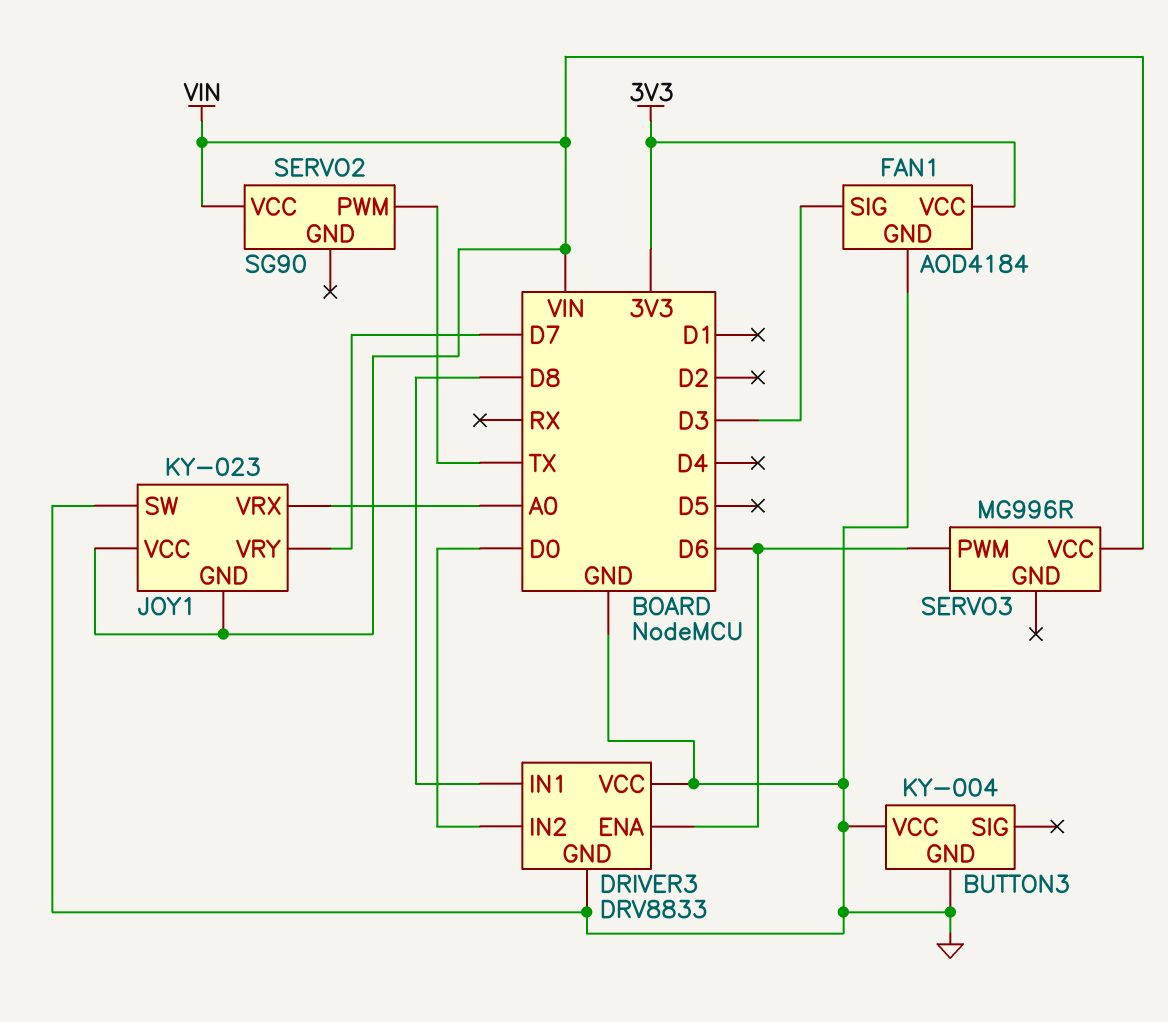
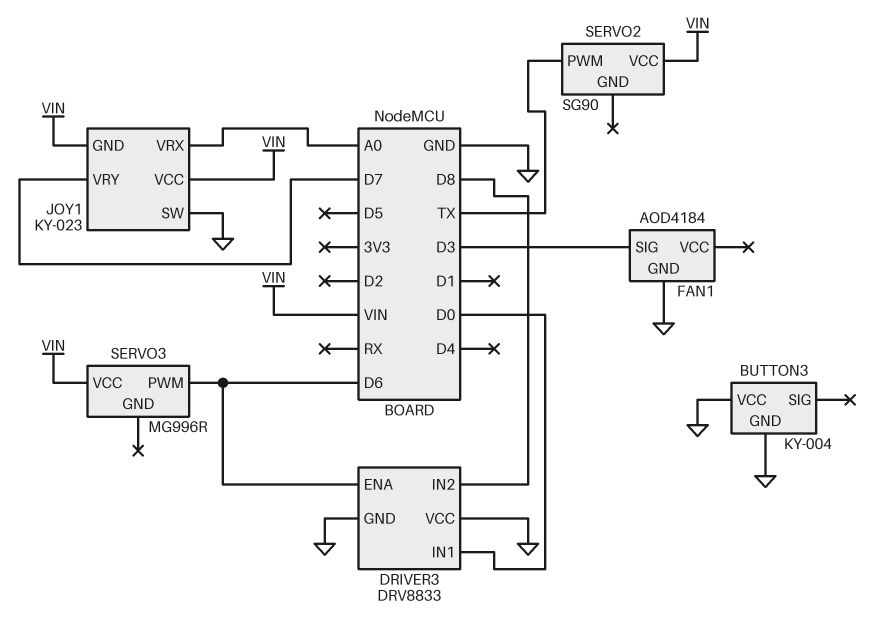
DRIVER3 pin IN1: D8 -> D0
DRIVER3 pin IN2: D0 -> D8
FAN1 pin VCC: 3V3 -> none

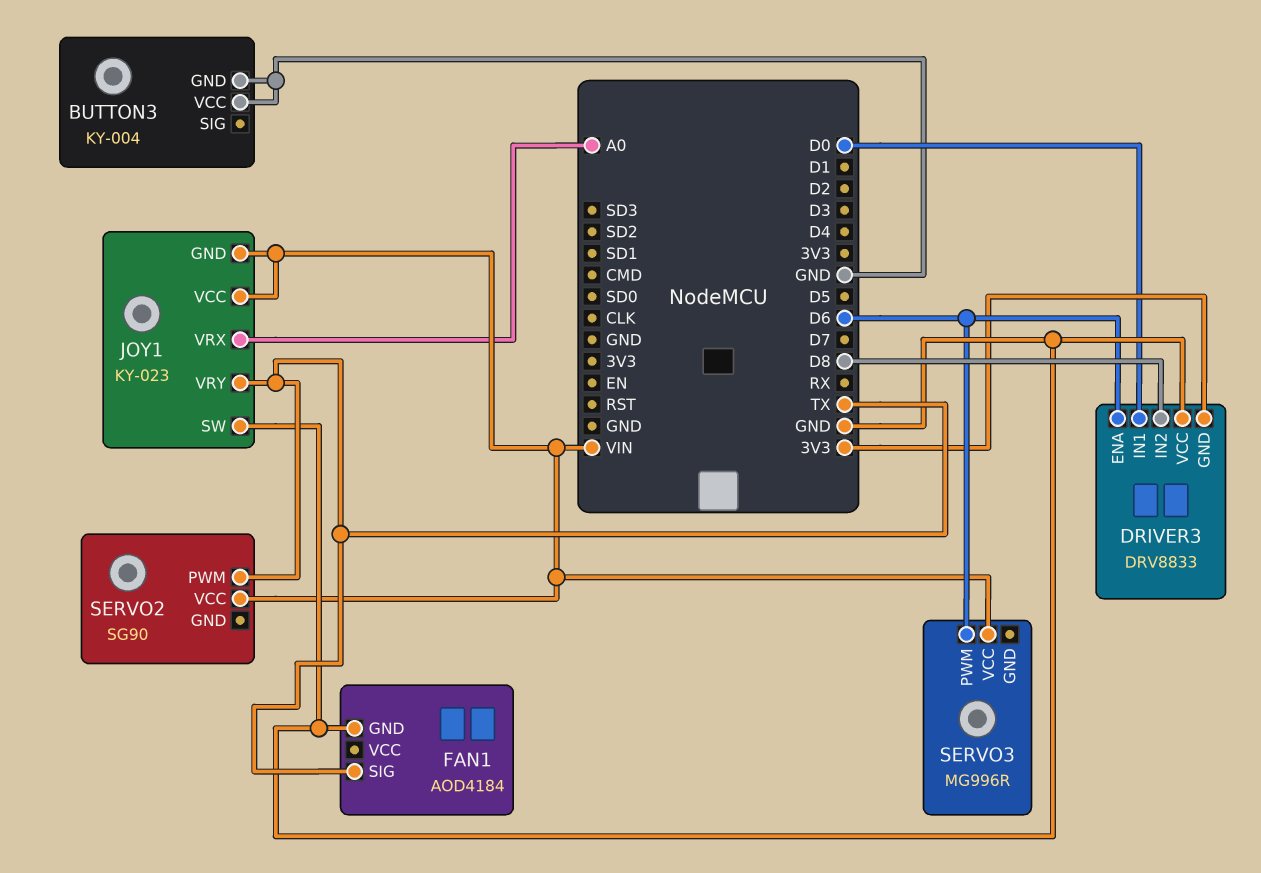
DRIVER3 pin GND: GND -> 3V3
FAN1 pin SIG: D3 -> TX
JOY1 pin VRY: D7 -> TX

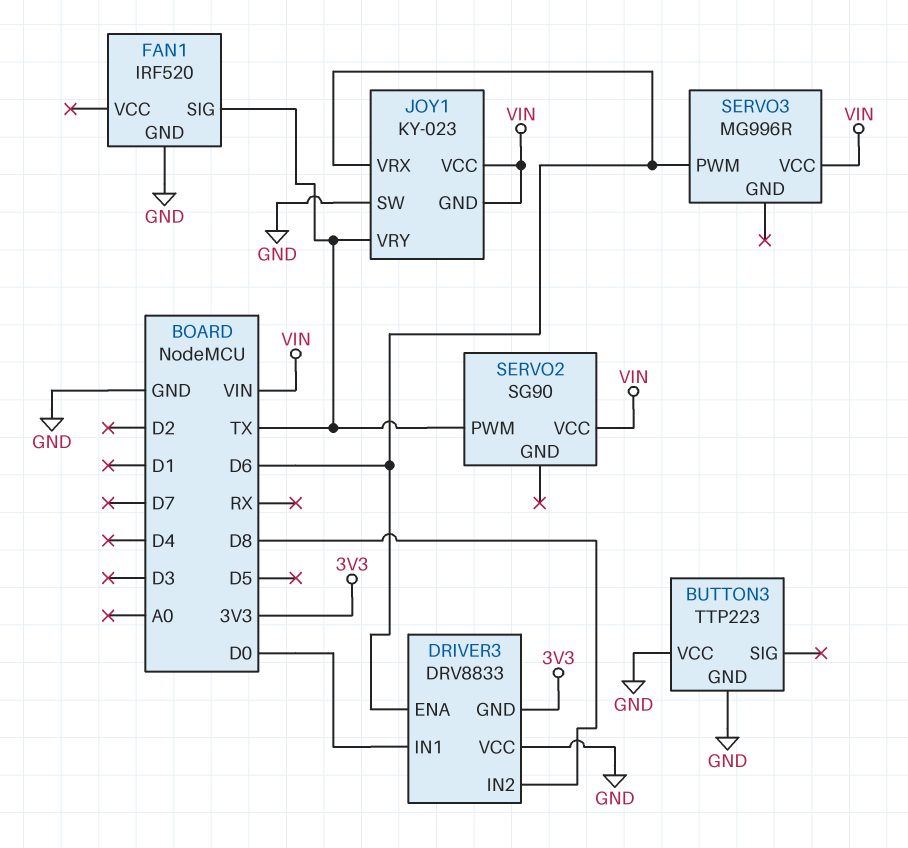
BUTTON3: KY-004 -> TTP223
FAN1: AOD4184 -> IRF520
JOY1 pin VRX: A0 -> D6

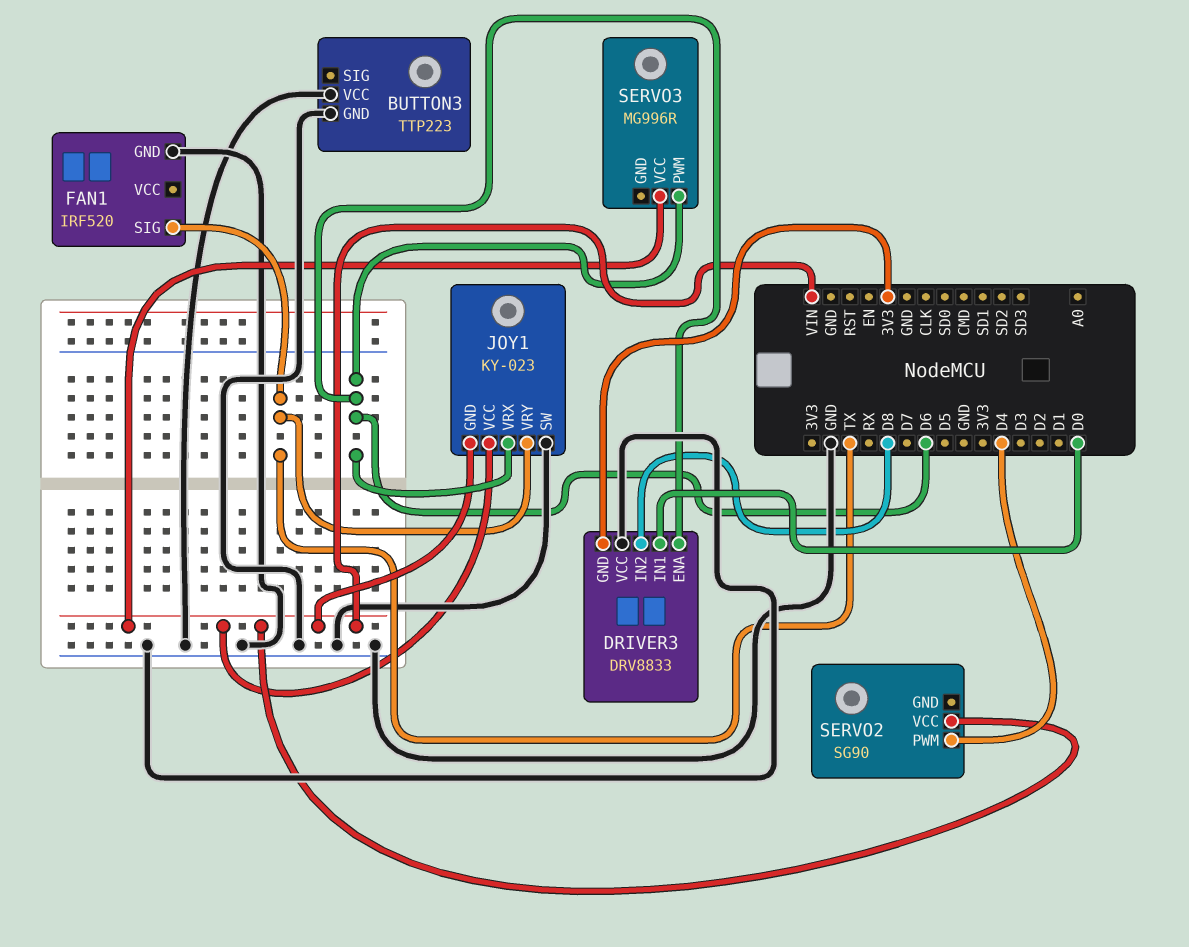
SERVO2 pin PWM: TX -> D4

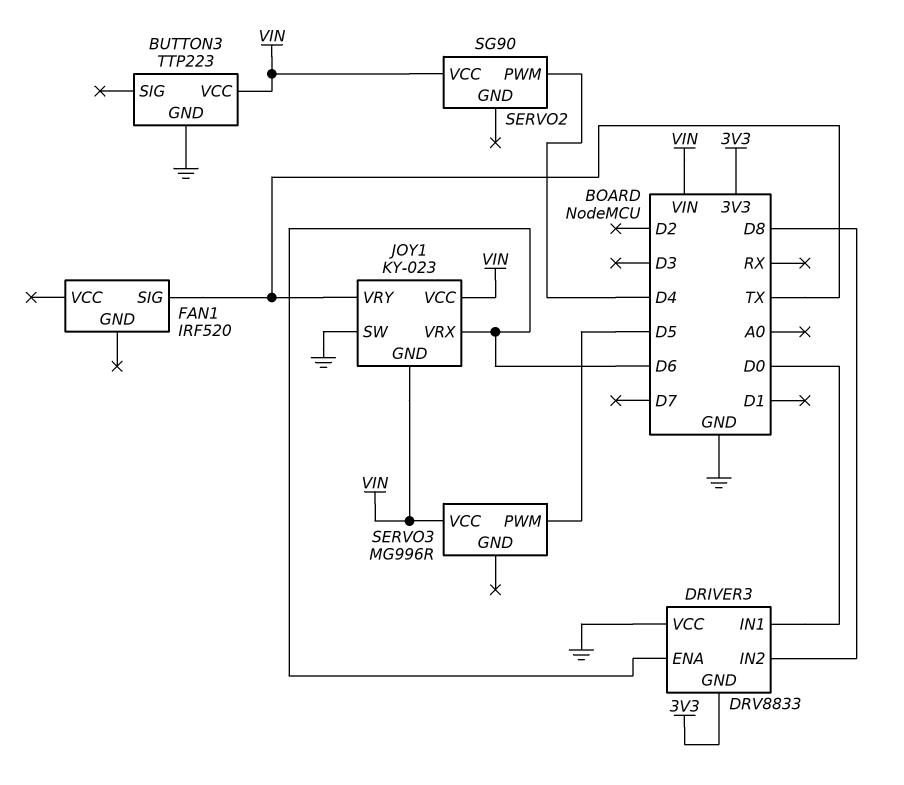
BUTTON3 pin VCC: GND -> VIN
FAN1 pin GND: GND -> none
SERVO3 pin PWM: D6 -> D5

